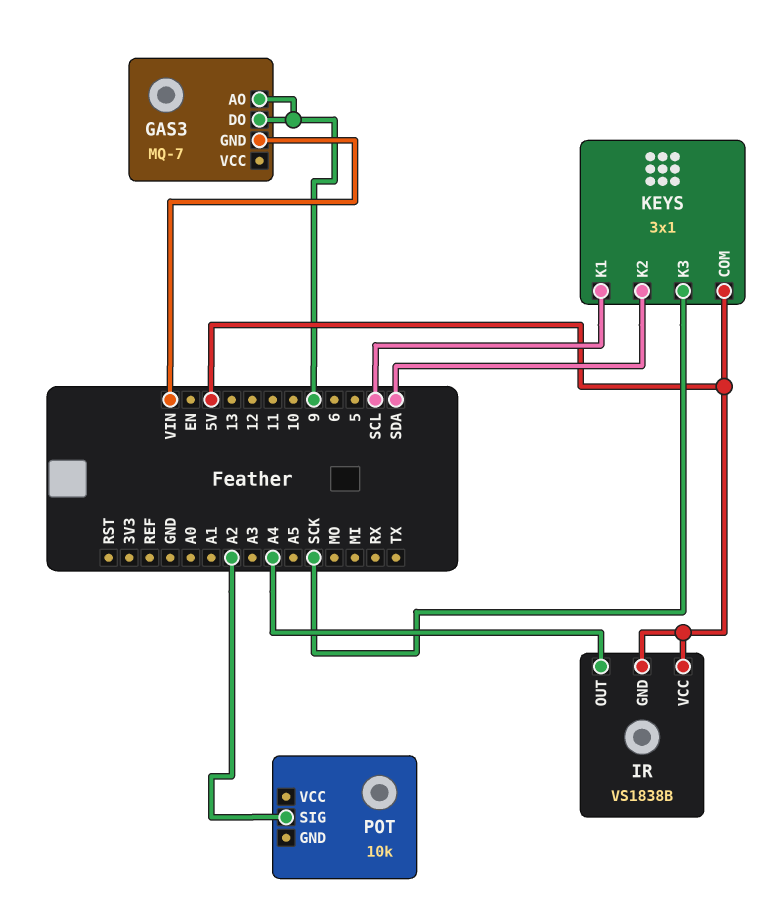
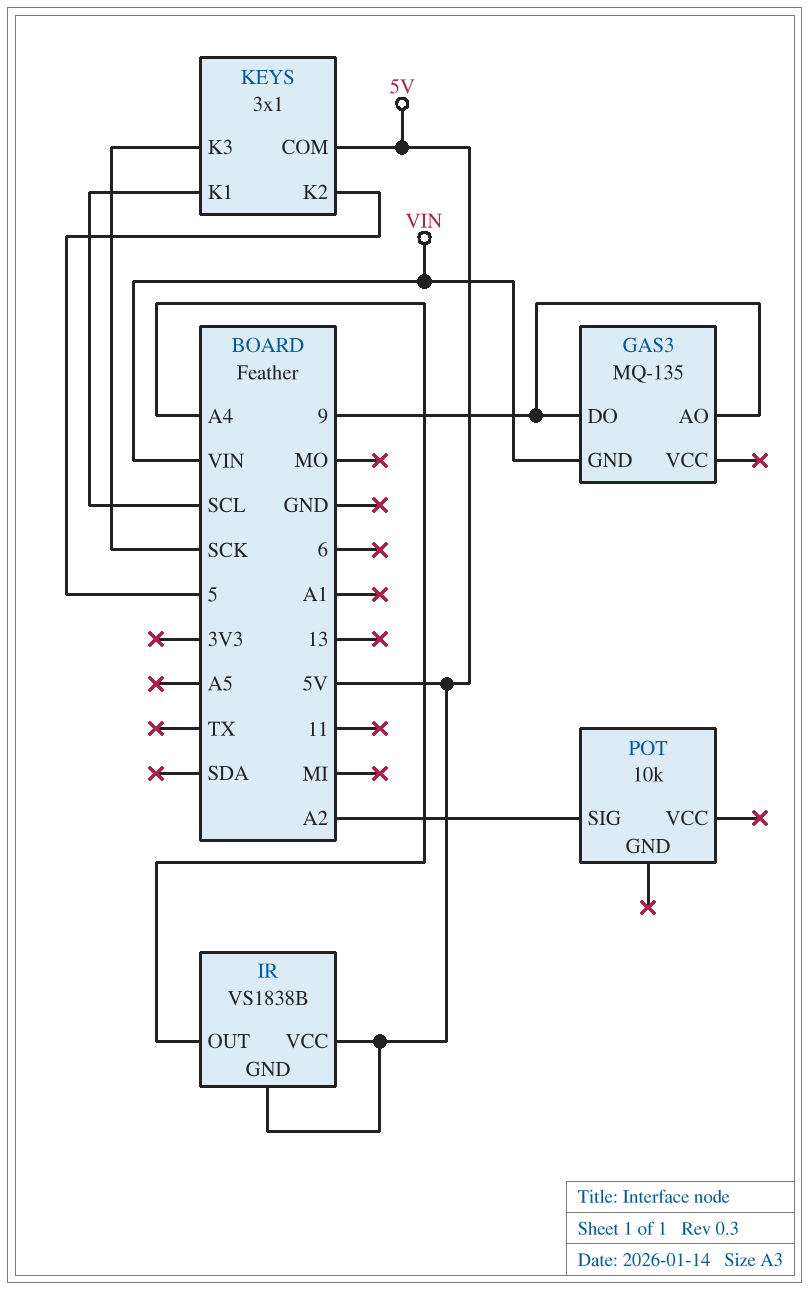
GAS3: MQ-7 -> MQ-135
KEYS pin K2: SDA -> 5

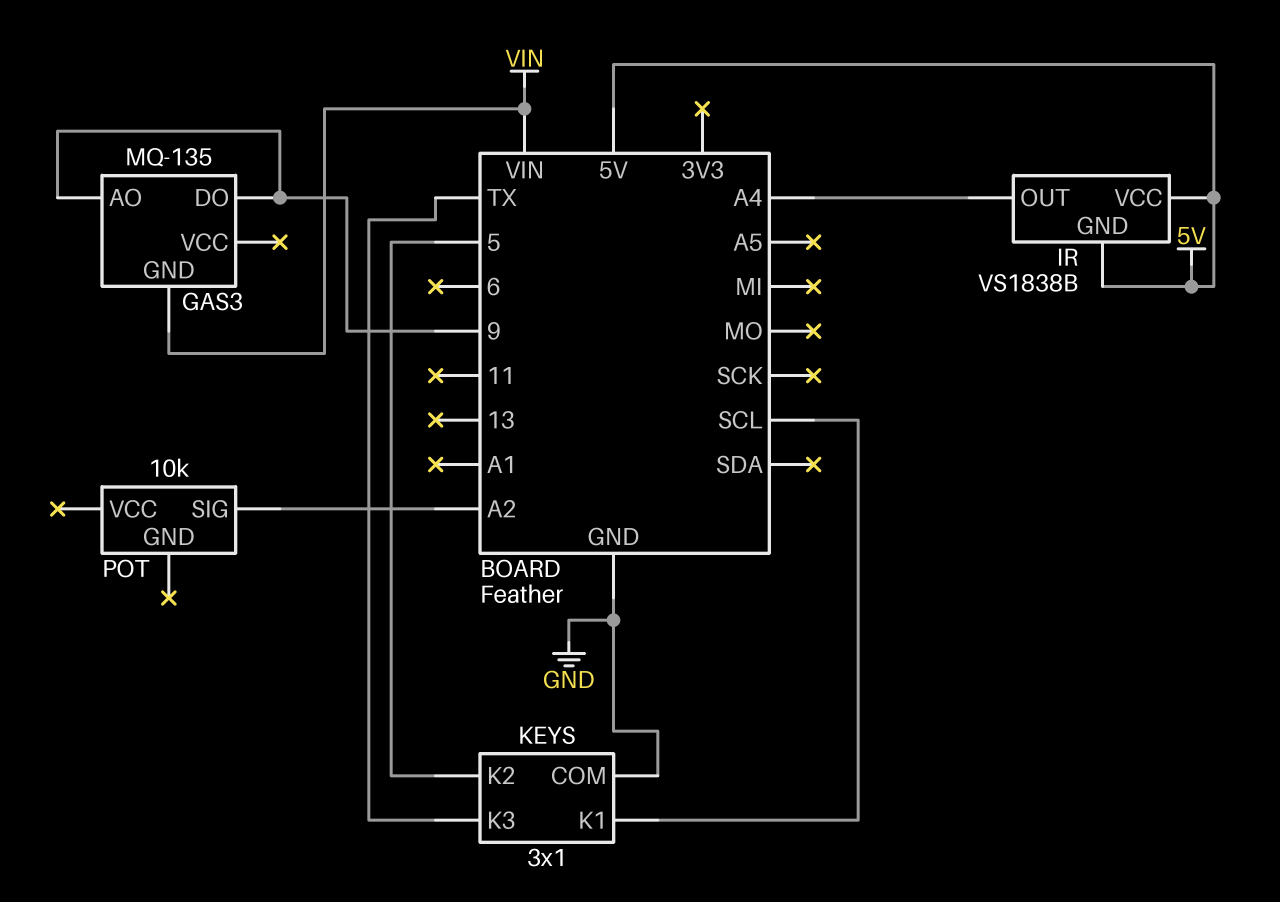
KEYS pin COM: 5V -> GND
KEYS pin K3: SCK -> TX

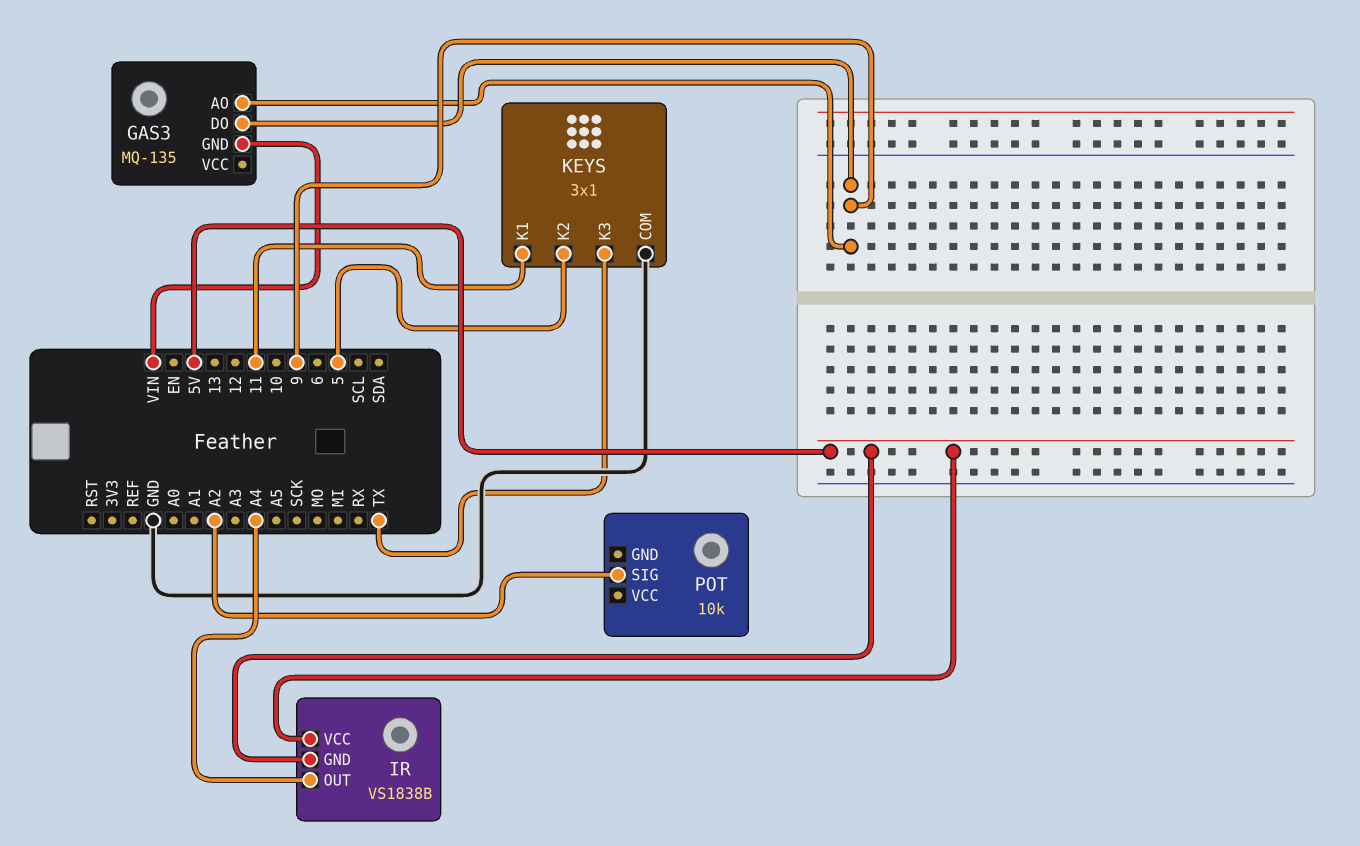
KEYS pin K1: SCL -> 11

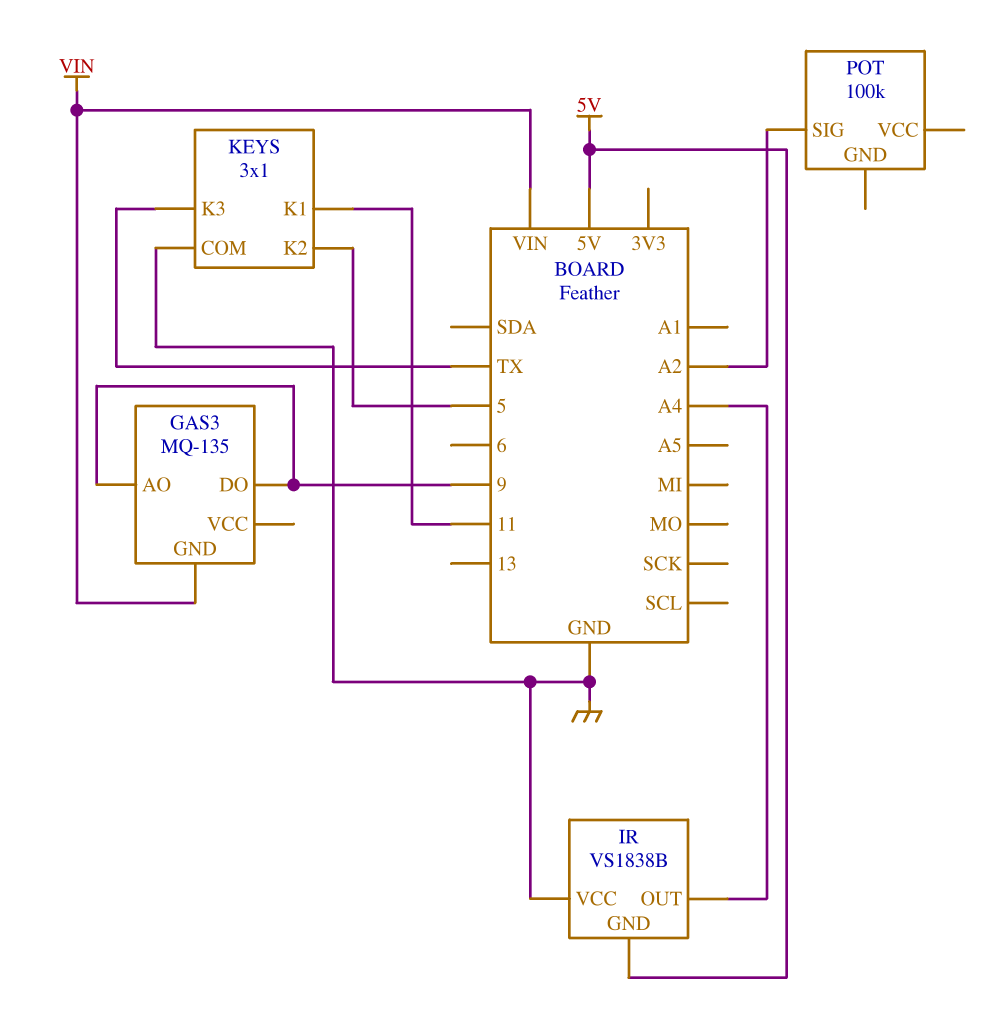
IR pin VCC: 5V -> GND
POT: 10k -> 100k

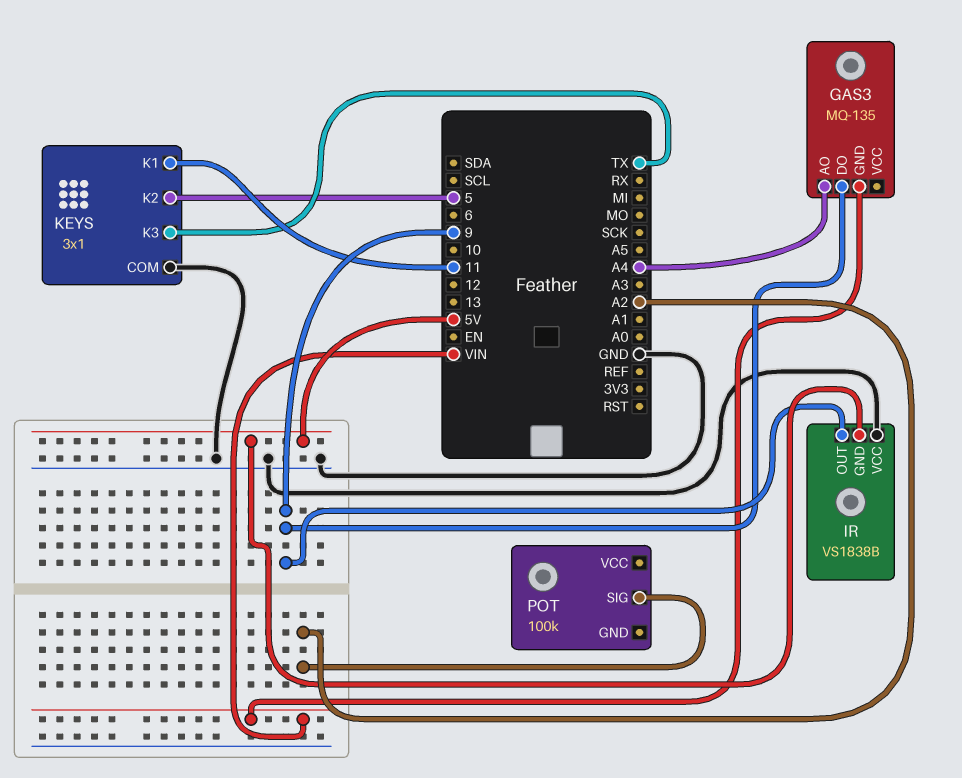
GAS3 pin AO: 9 -> A4
IR pin OUT: A4 -> 9

